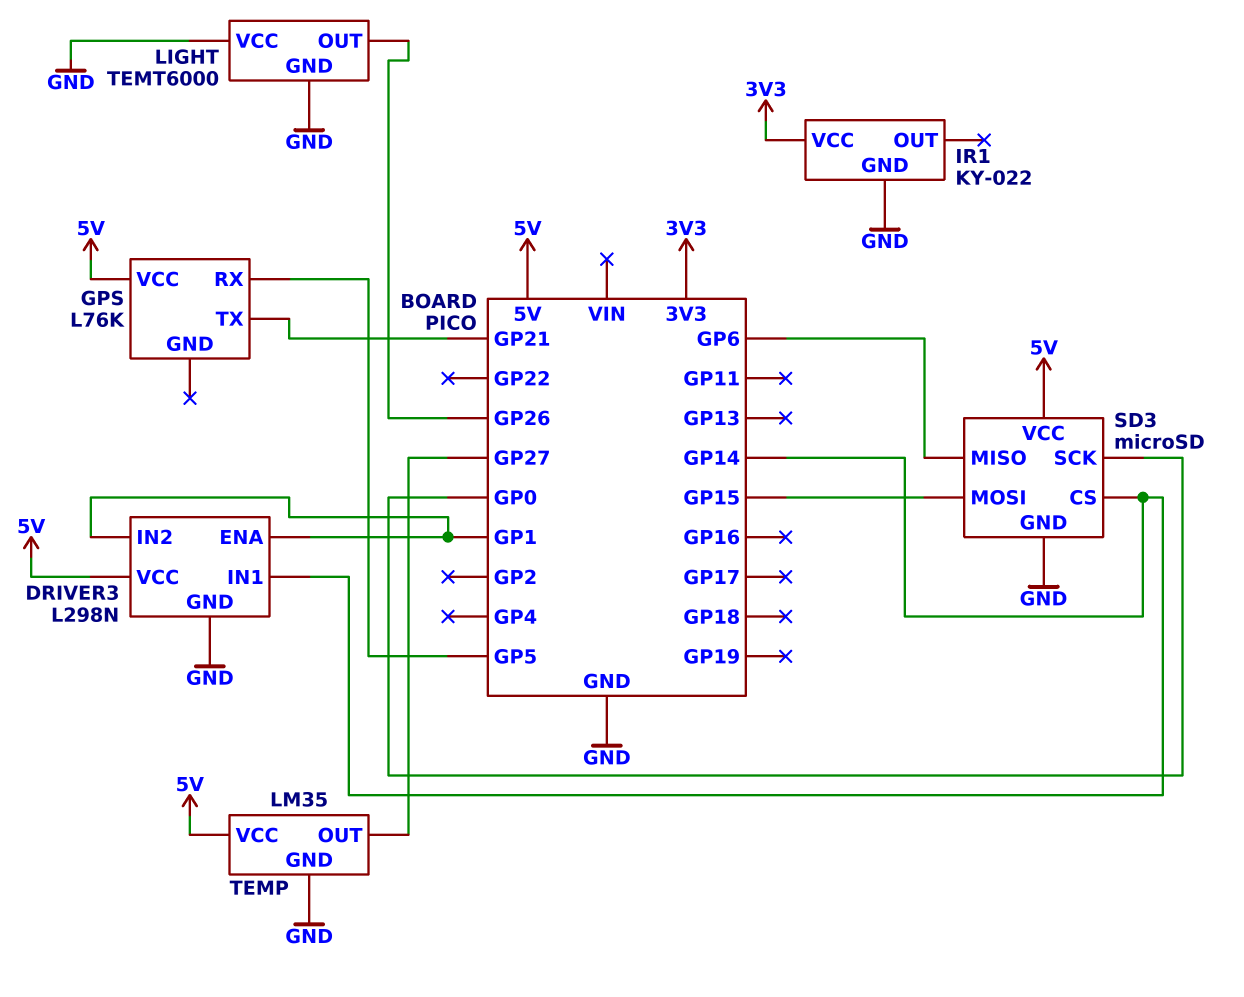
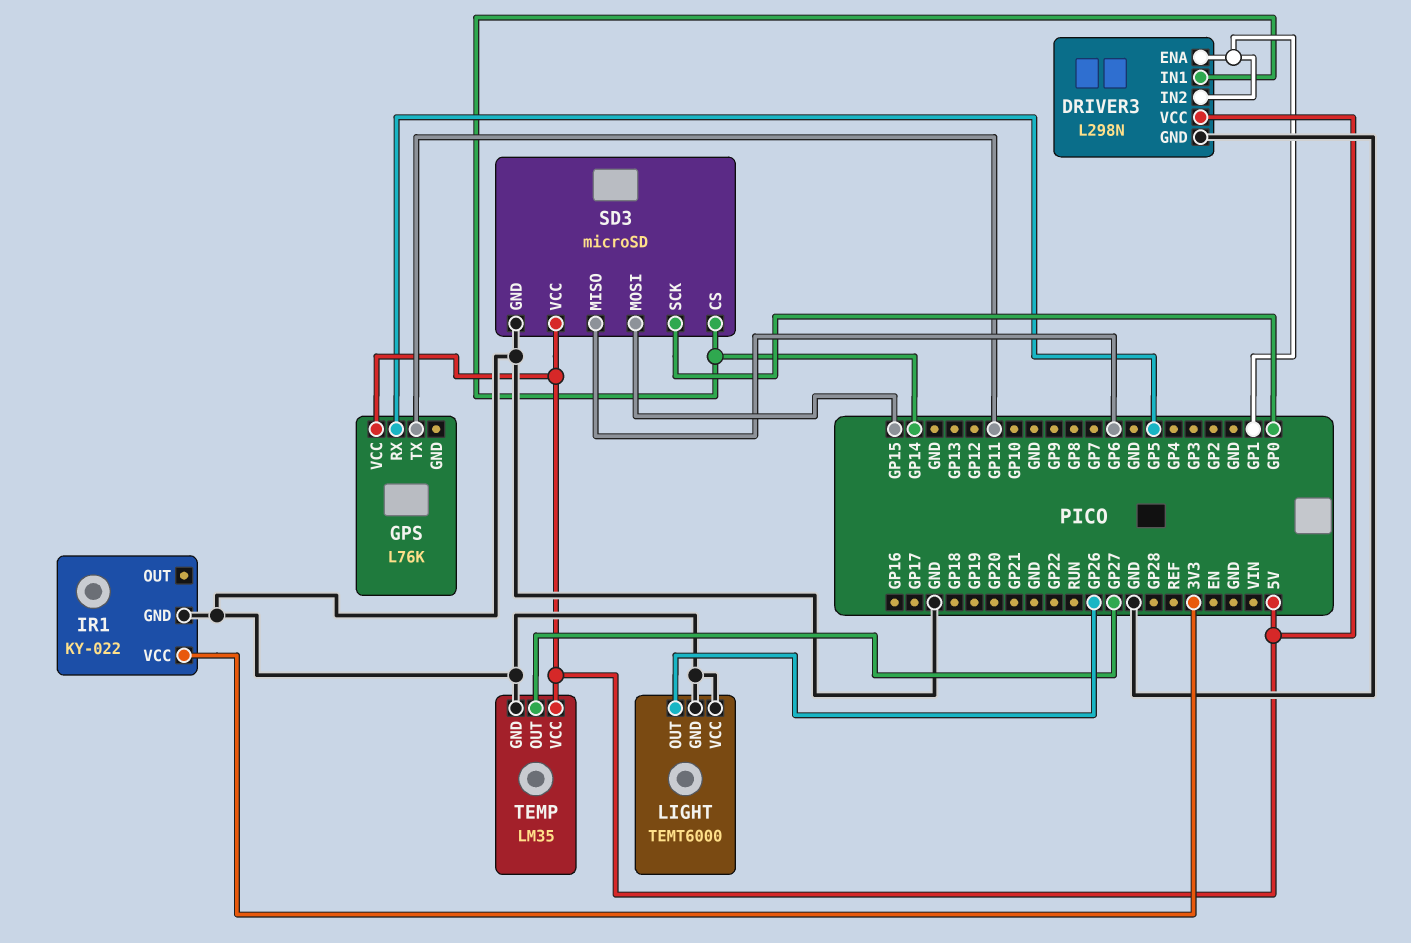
GPS pin TX: GP21 -> GP11

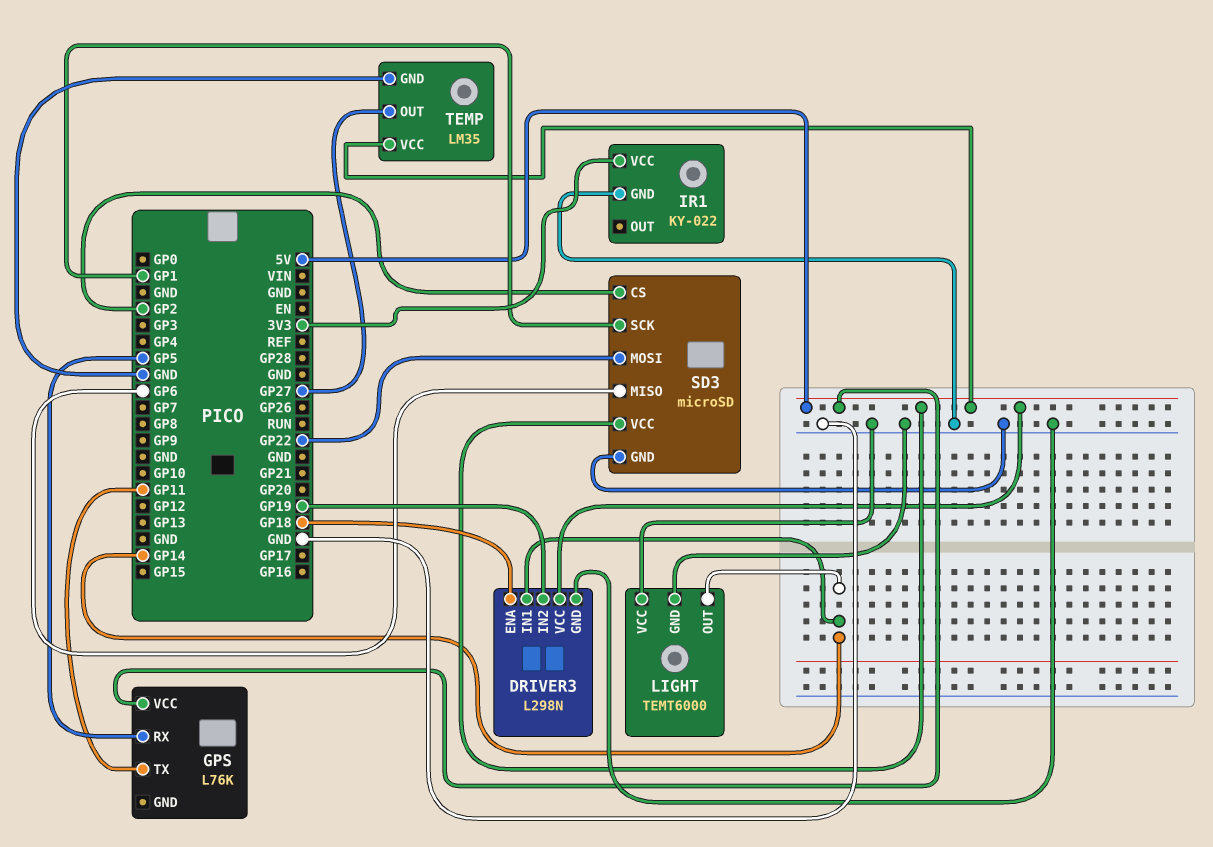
DRIVER3 pin ENA: GP1 -> GP18
DRIVER3 pin IN2: GP1 -> GP19
LIGHT pin OUT: GP26 -> GP14
SD3 pin CS: GP14 -> GP2
SD3 pin MOSI: GP15 -> GP22
SD3 pin SCK: GP0 -> GP1

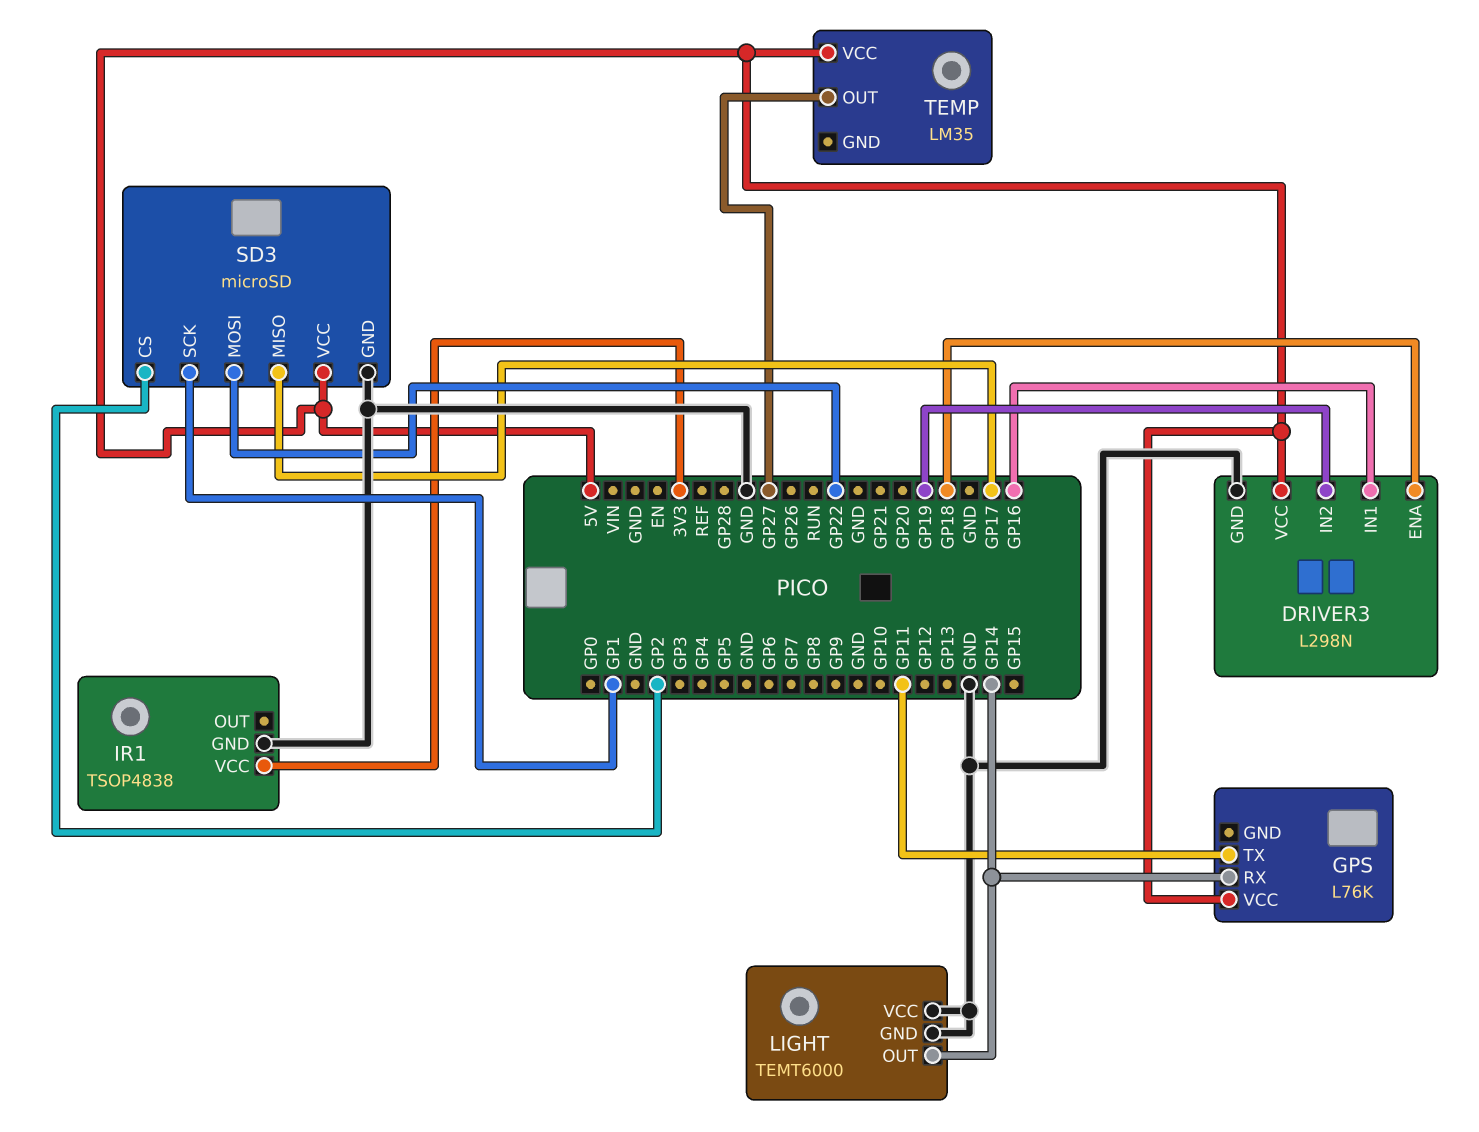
DRIVER3 pin IN1: GP14 -> GP16
GPS pin RX: GP5 -> GP14
IR1: KY-022 -> TSOP4838
SD3 pin MISO: GP6 -> GP17
TEMP pin GND: GND -> none

